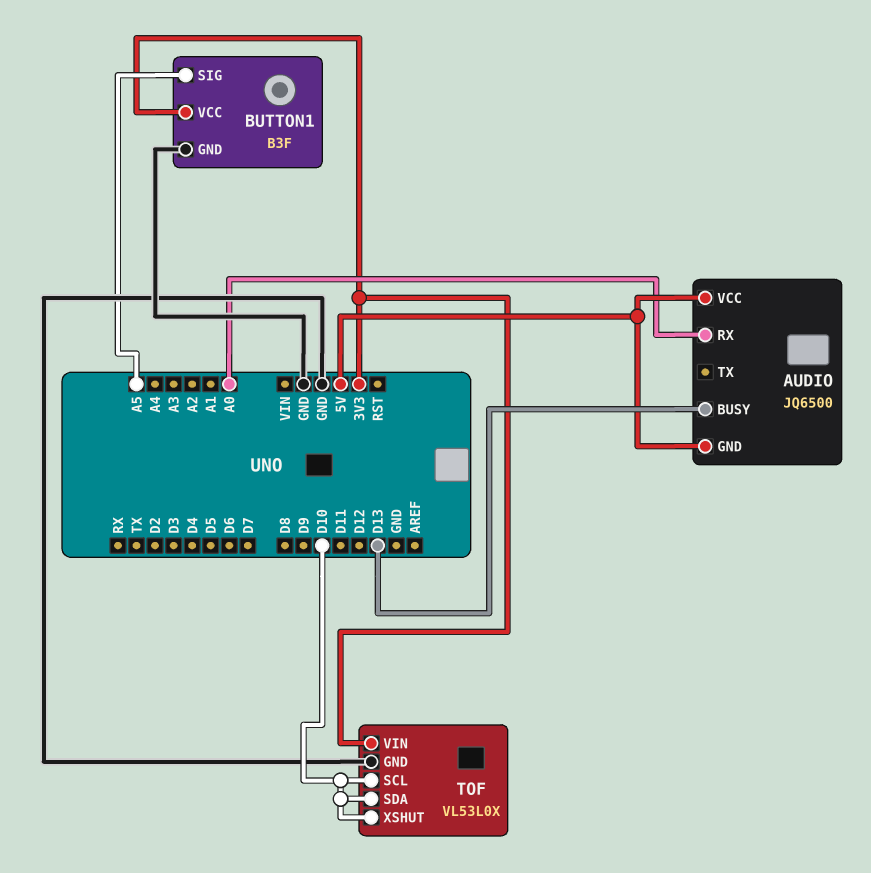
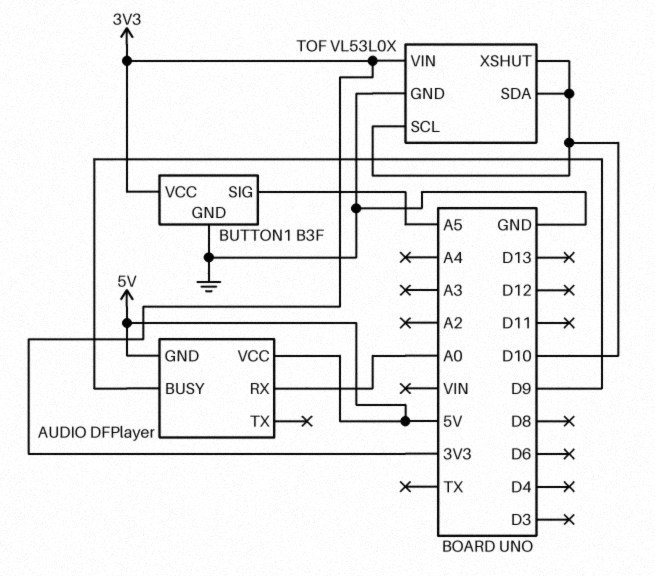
AUDIO: JQ6500 -> DFPlayer
AUDIO pin BUSY: D13 -> D9

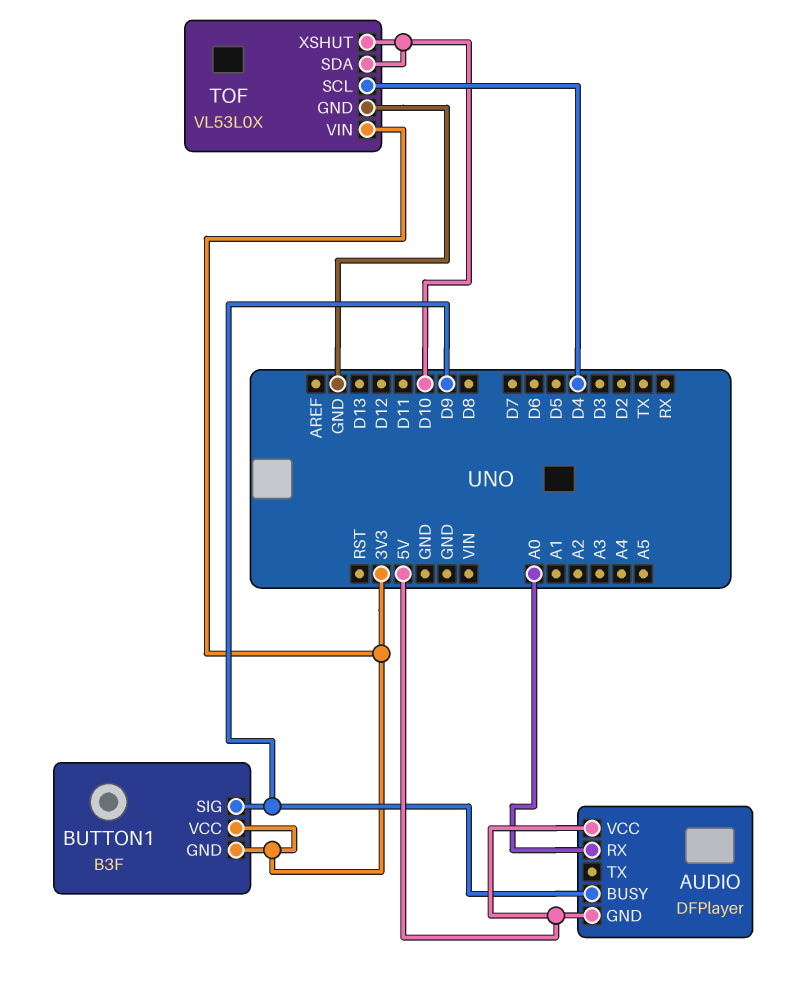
BUTTON1 pin GND: GND -> 3V3
BUTTON1 pin SIG: A5 -> D9
TOF pin SCL: D10 -> D4

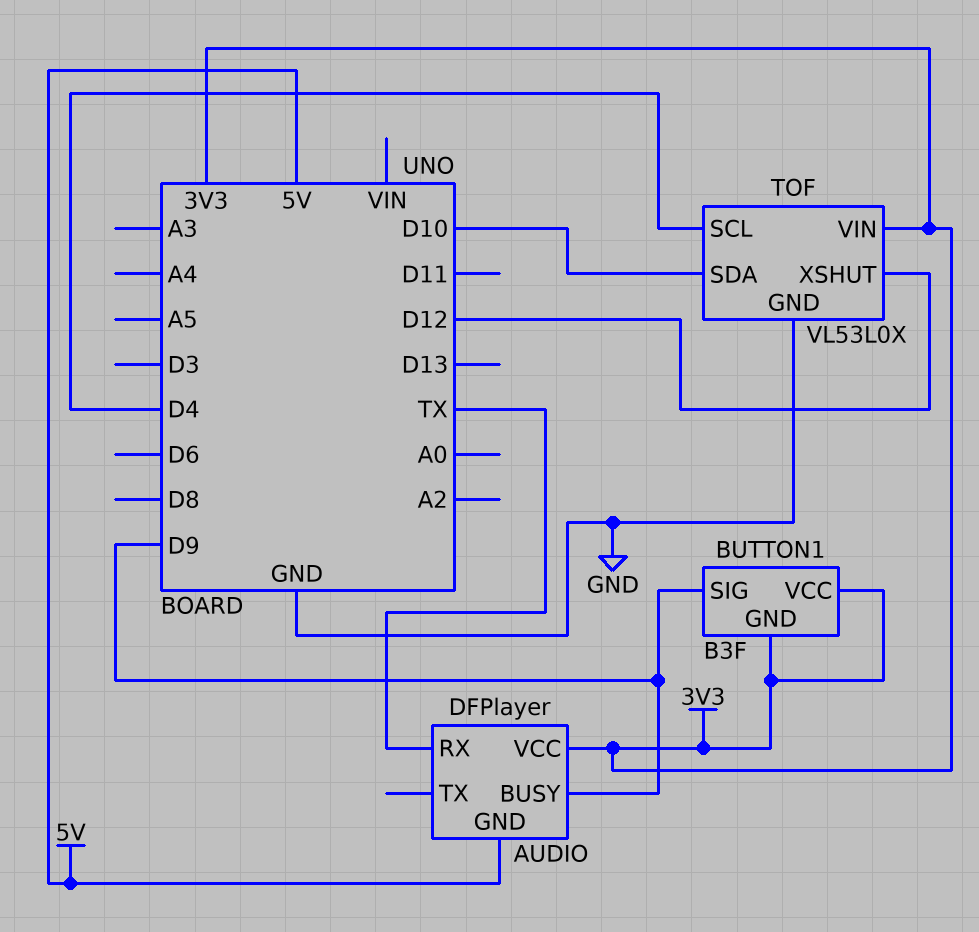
AUDIO pin RX: A0 -> TX
AUDIO pin VCC: 5V -> 3V3
TOF pin XSHUT: D10 -> D12

